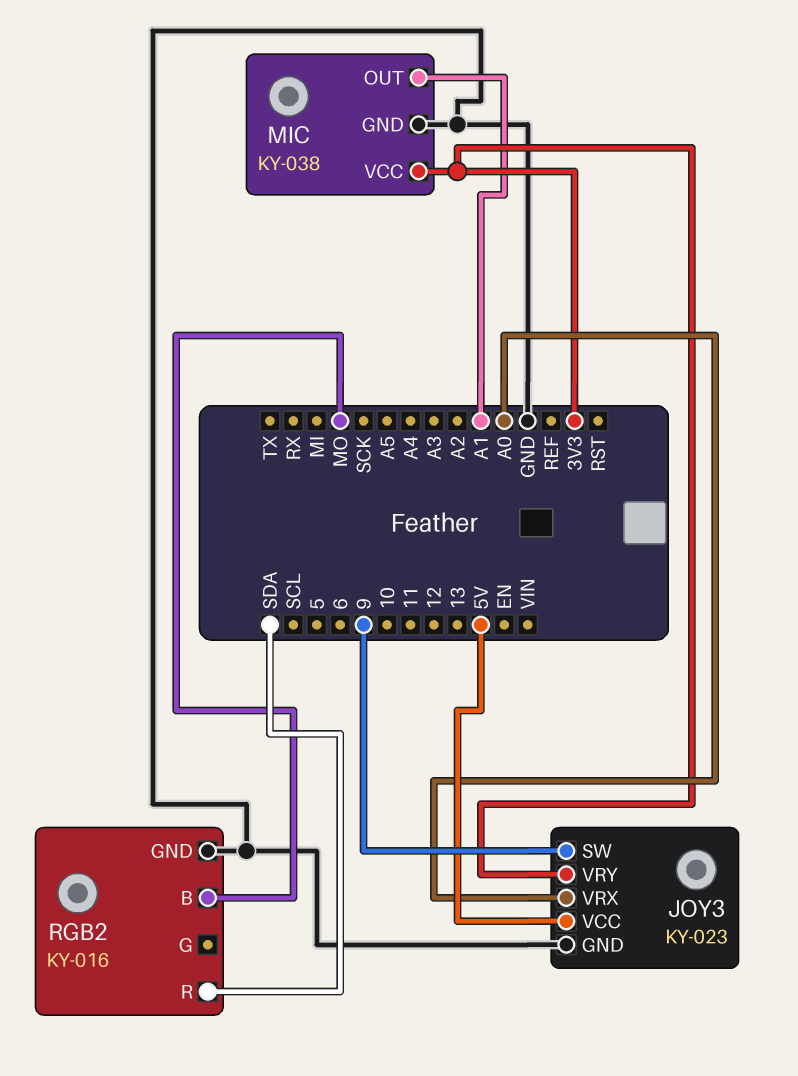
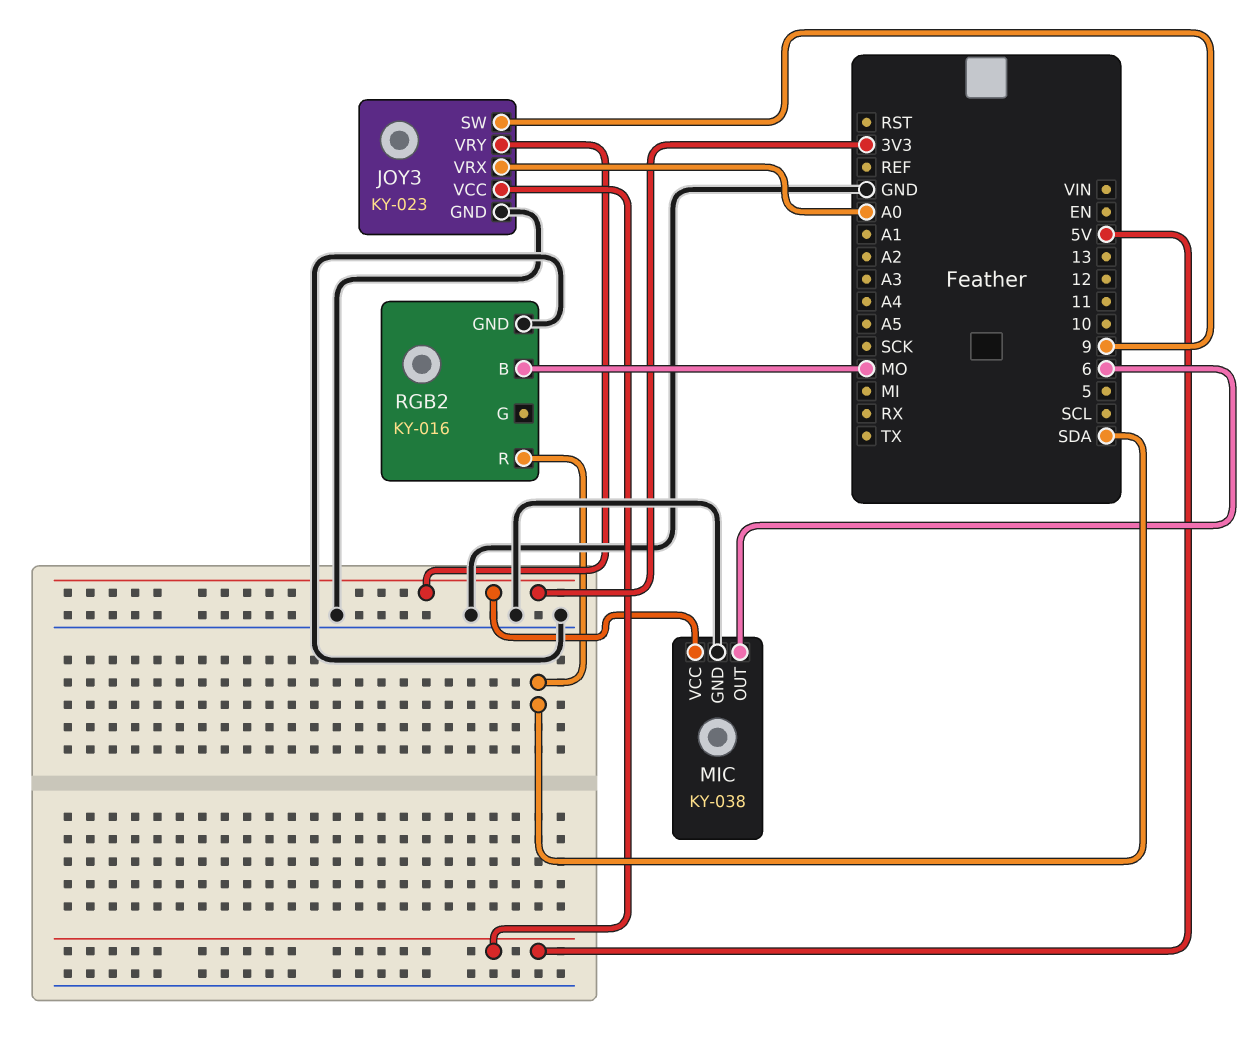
MIC pin OUT: A1 -> 6

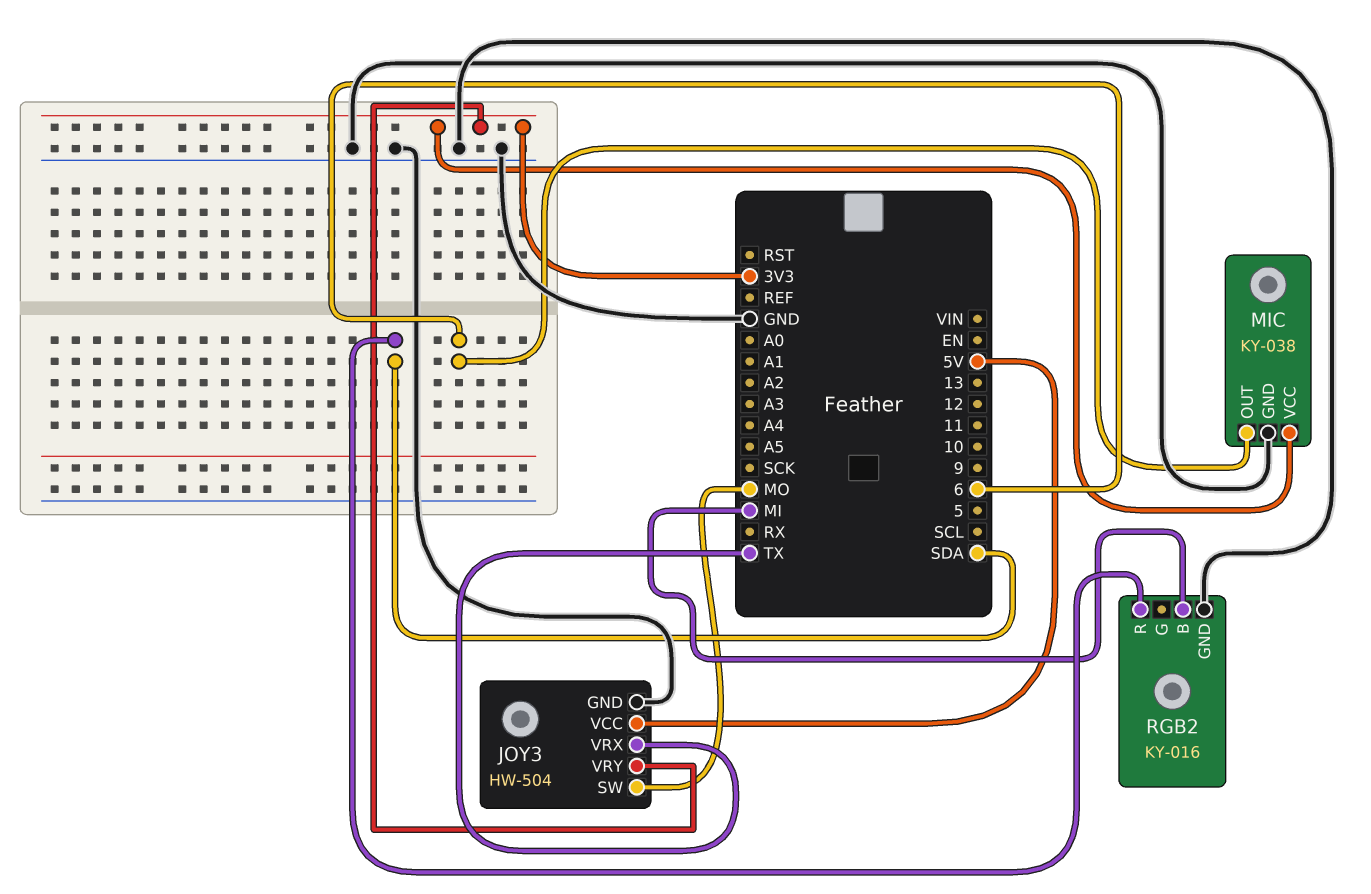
JOY3: KY-023 -> HW-504
JOY3 pin SW: 9 -> MO
JOY3 pin VRX: A0 -> TX
RGB2 pin B: MO -> MI

